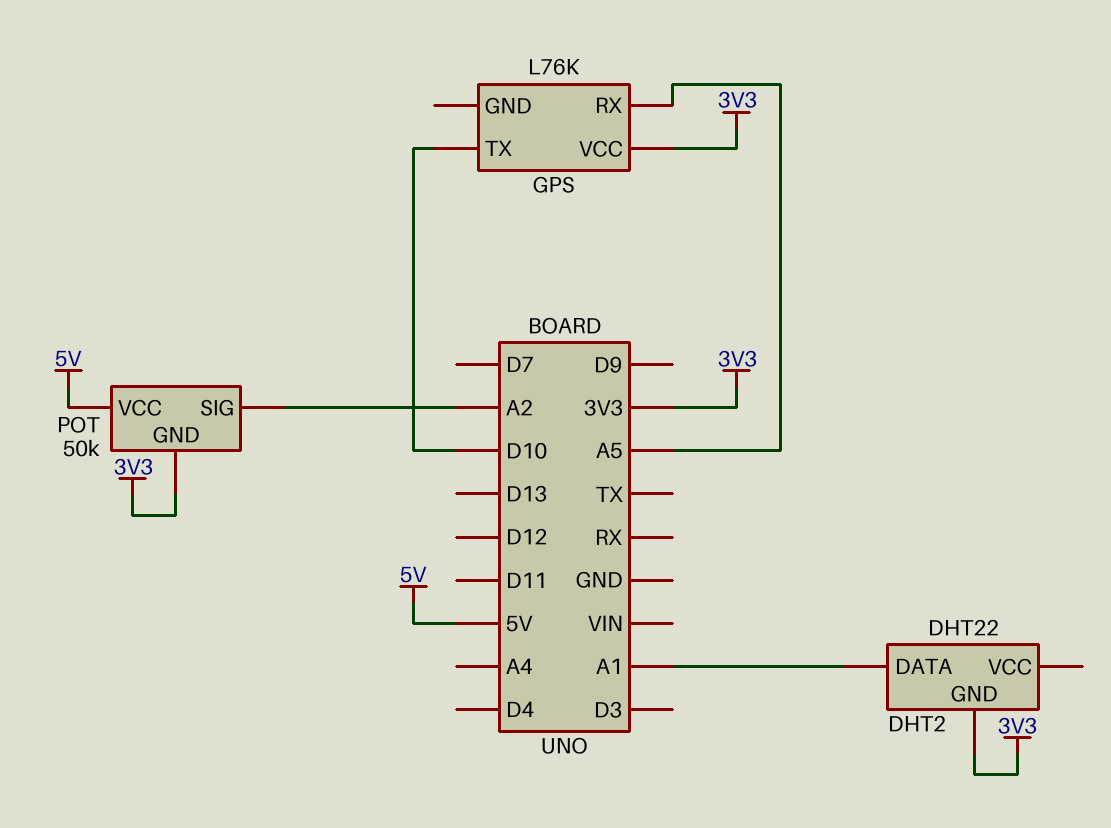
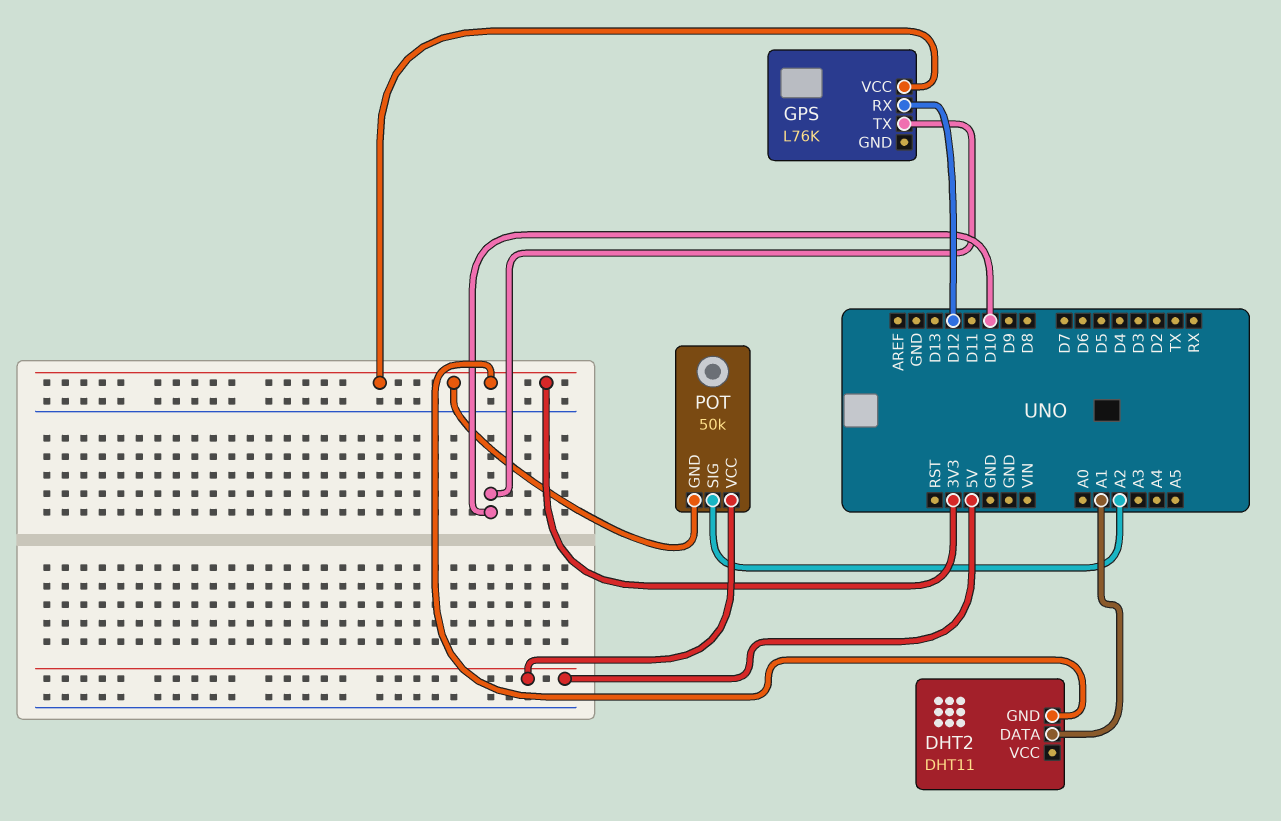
DHT2: DHT22 -> DHT11
GPS pin RX: A5 -> D12

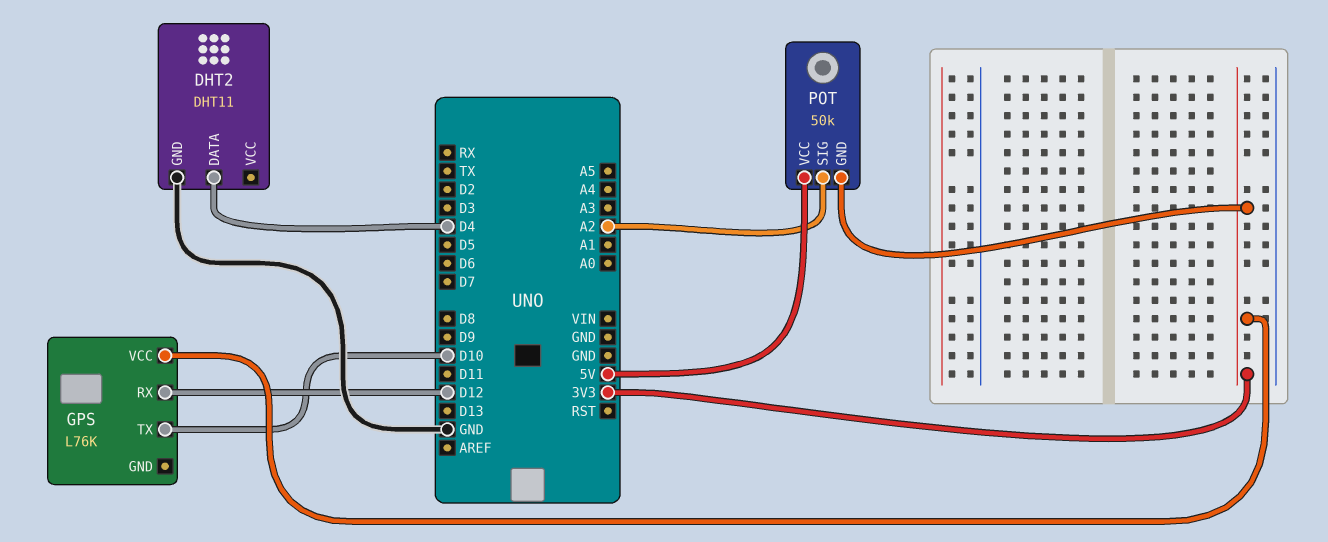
DHT2 pin DATA: A1 -> D4
DHT2 pin GND: 3V3 -> GND

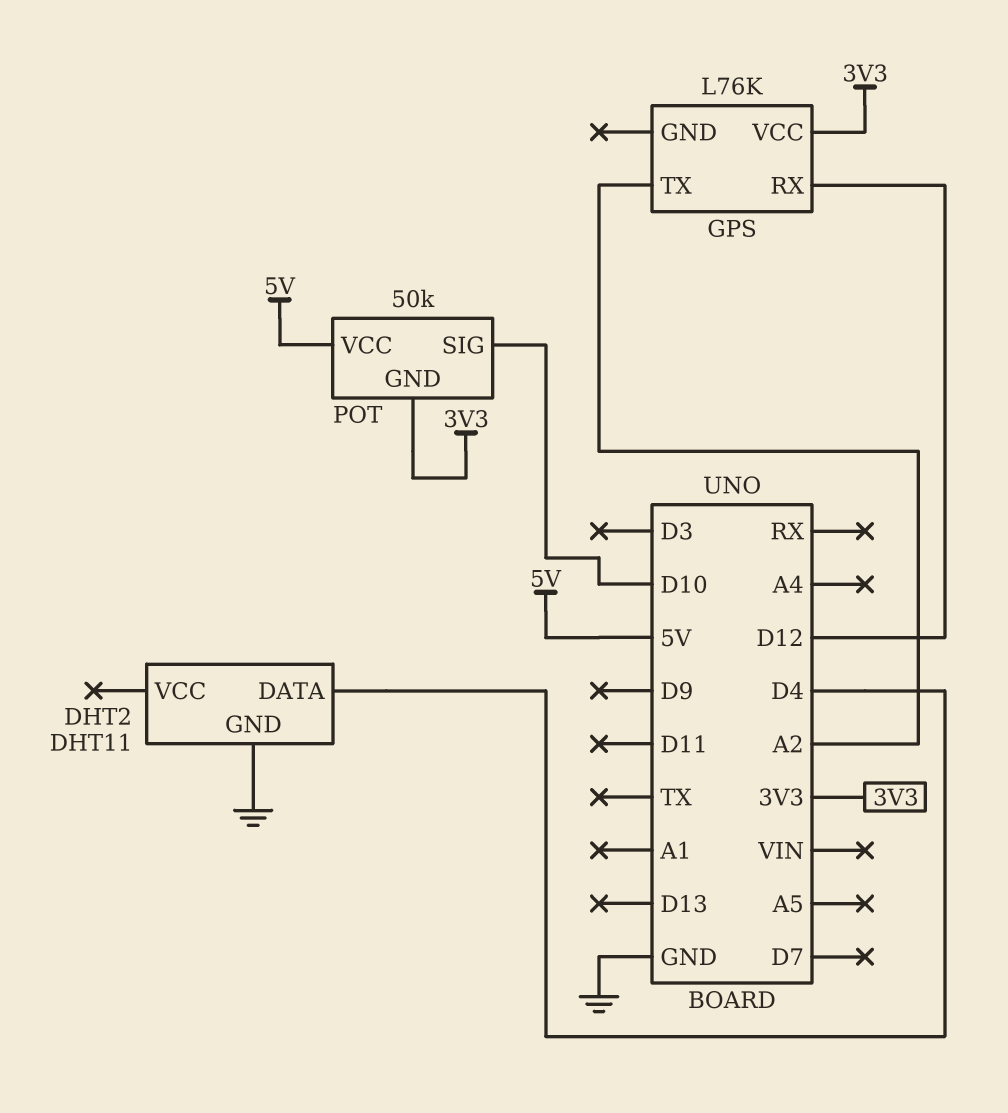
GPS pin TX: D10 -> A2
POT pin SIG: A2 -> D10

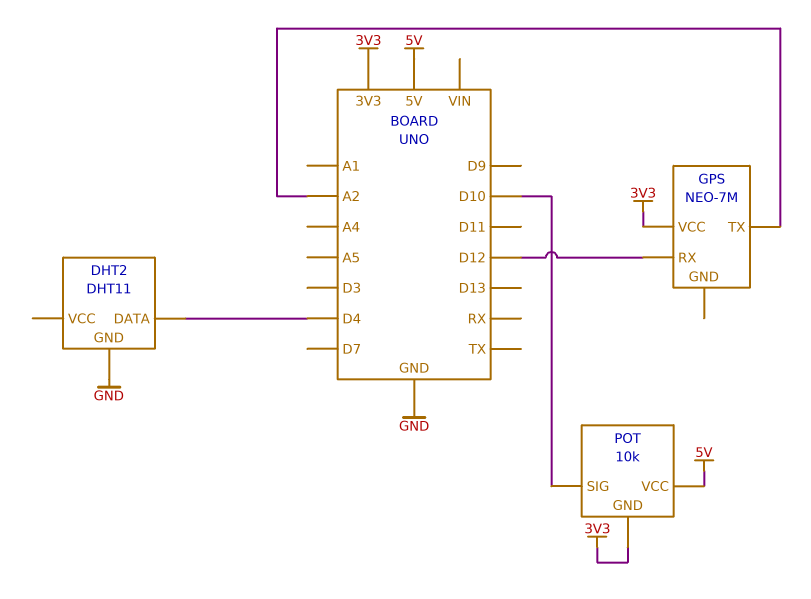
GPS: L76K -> NEO-7M
POT: 50k -> 10k

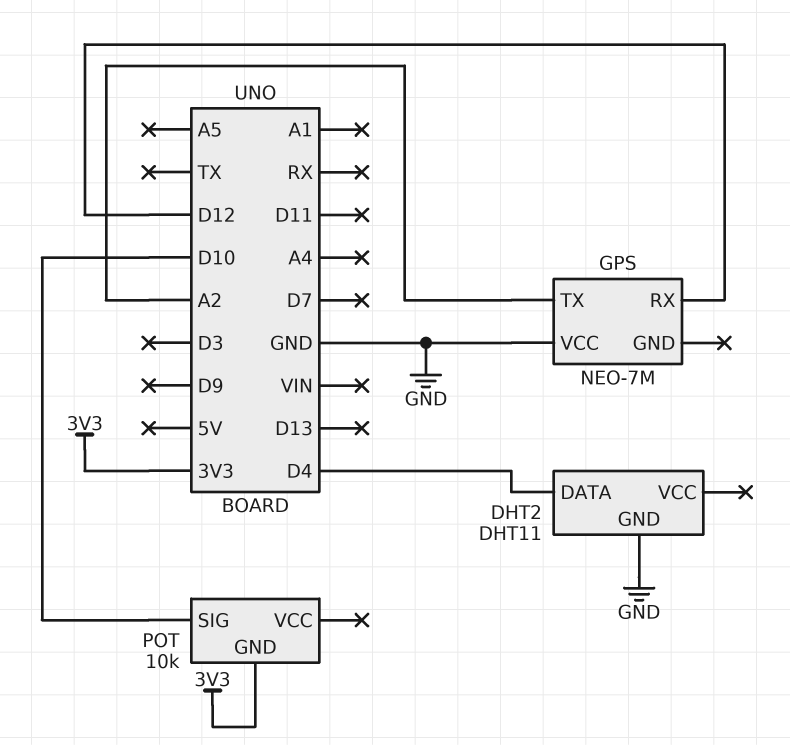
GPS pin VCC: 3V3 -> GND
POT pin VCC: 5V -> none

